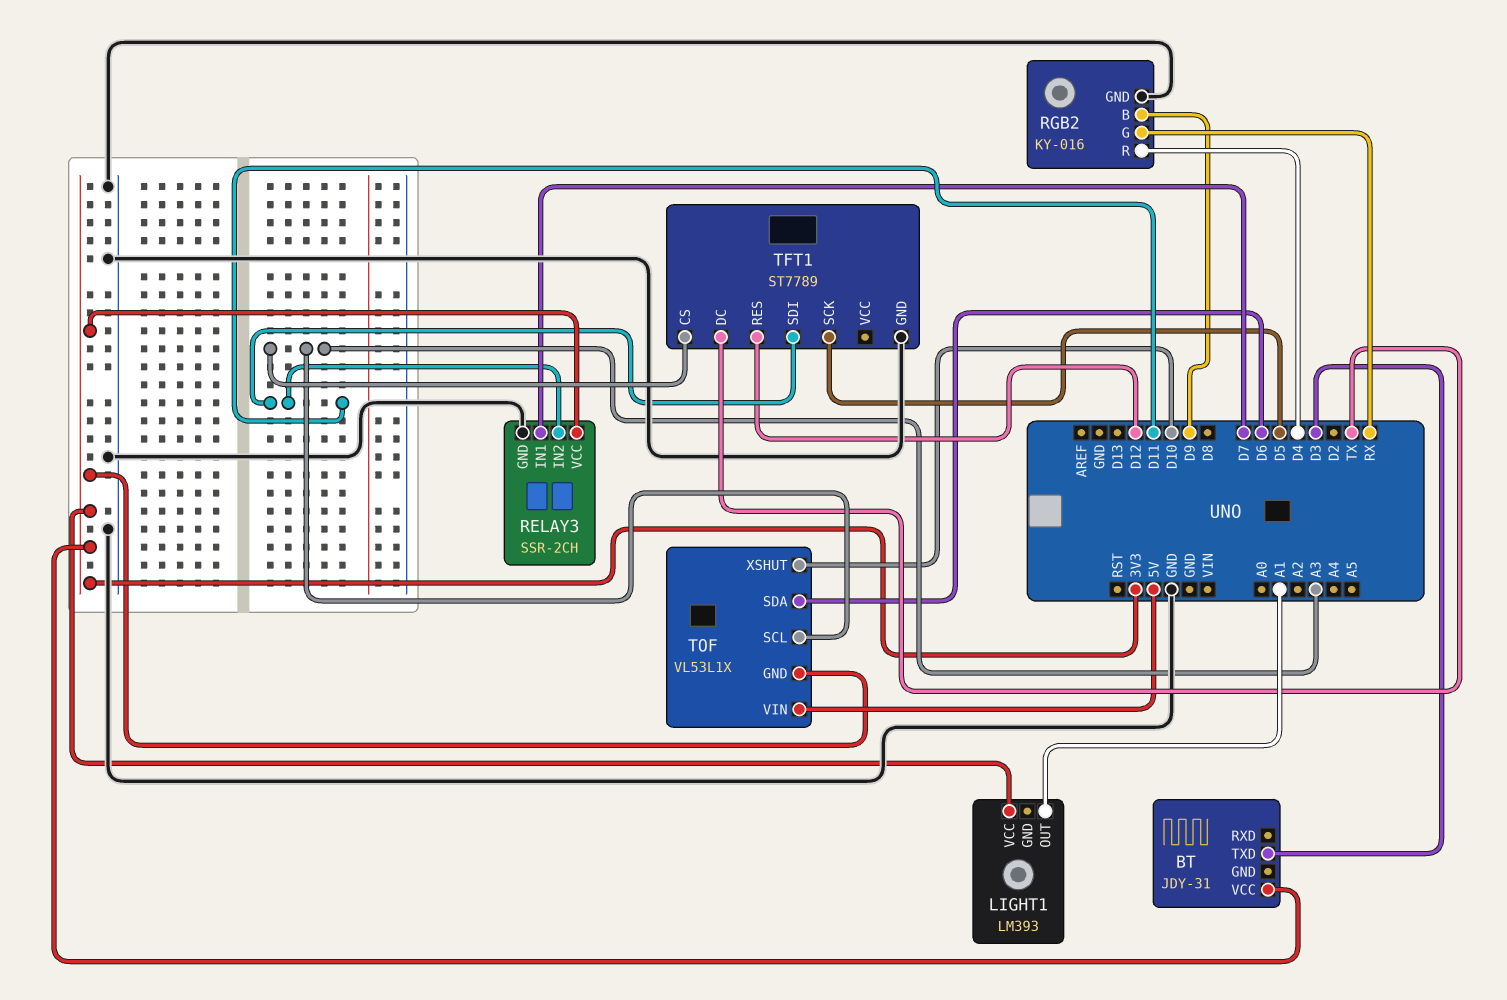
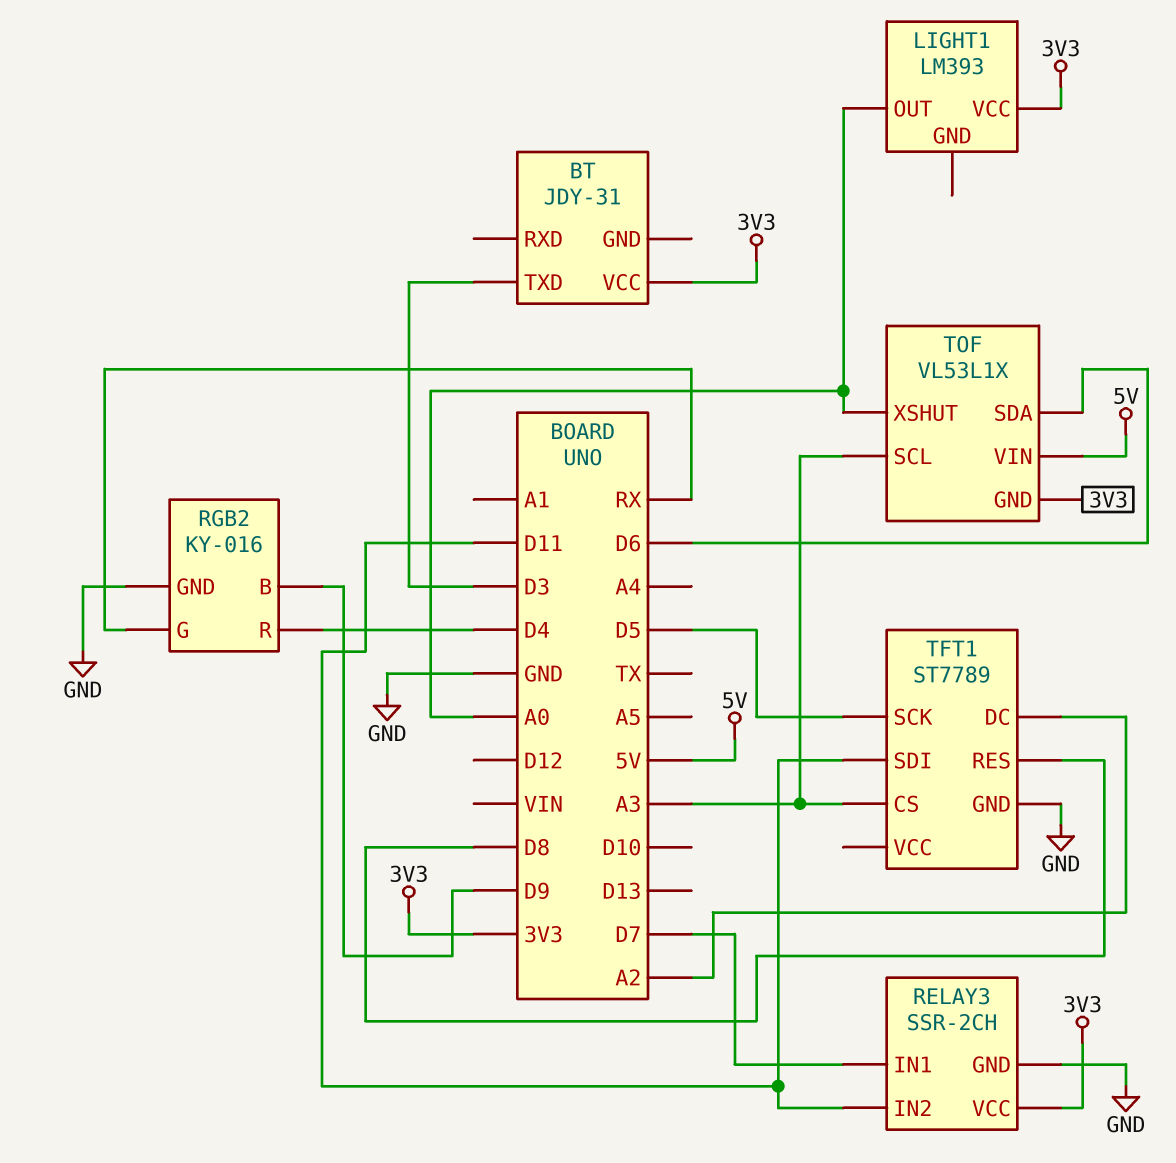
LIGHT1 pin OUT: A1 -> A0
TFT1 pin DC: TX -> A2
TFT1 pin RES: D12 -> D8
TOF pin XSHUT: D10 -> A0

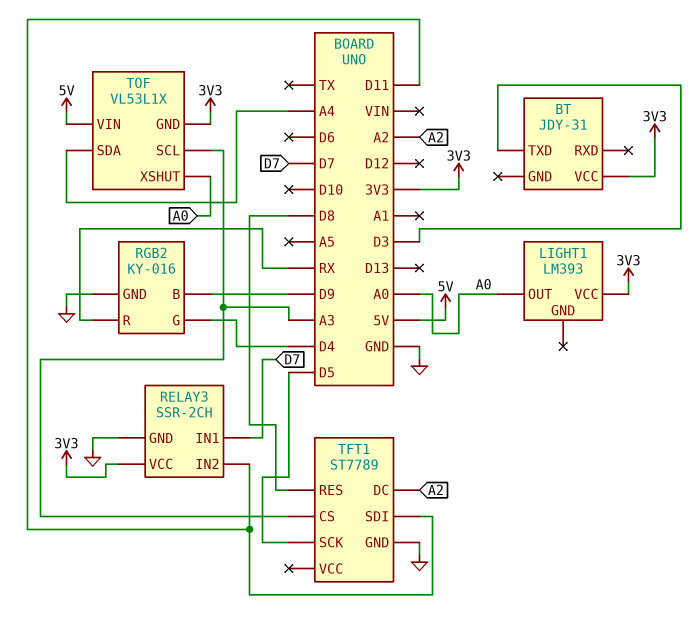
RGB2 pin G: RX -> D4
RGB2 pin R: D4 -> RX
TOF pin SDA: D6 -> A4

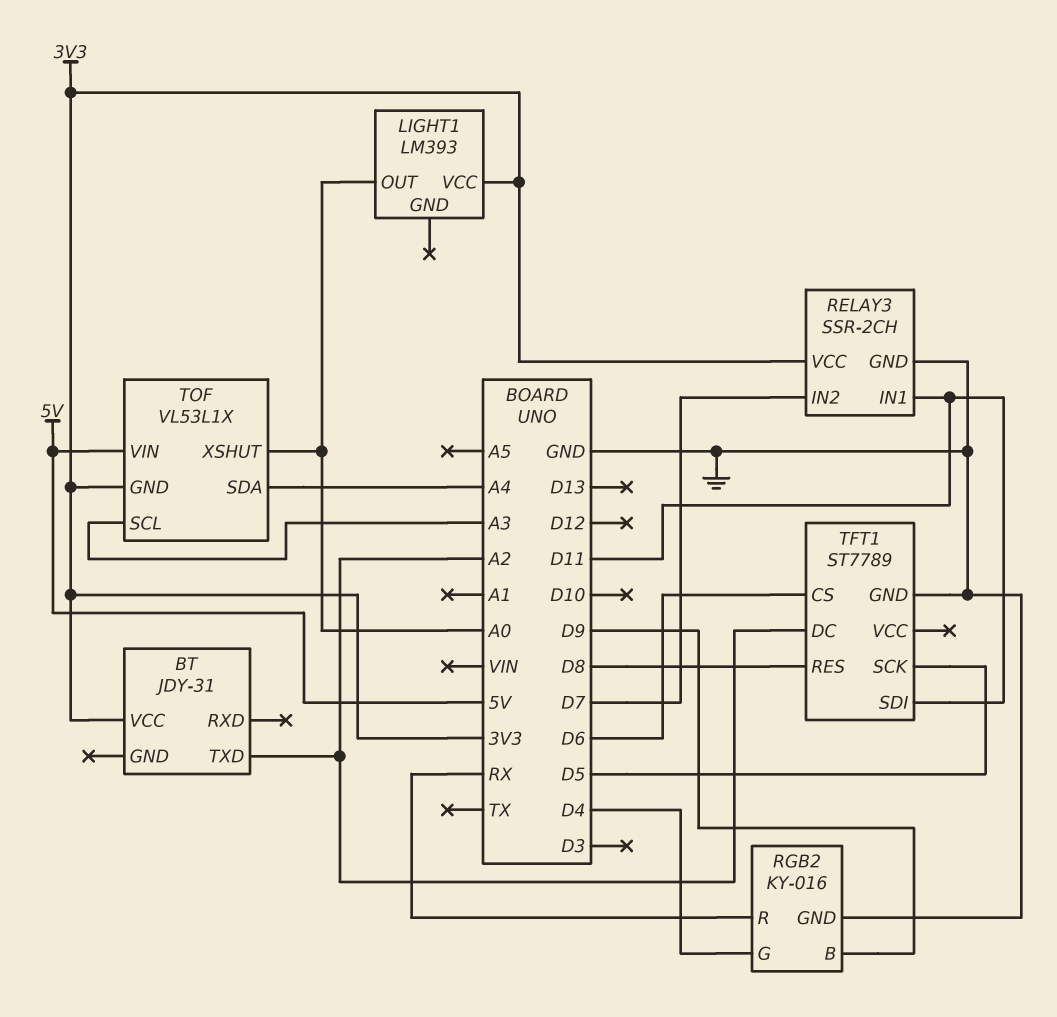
BT pin TXD: D3 -> A2
RELAY3 pin IN1: D7 -> D11
RELAY3 pin IN2: D11 -> D7
TFT1 pin CS: A3 -> D6

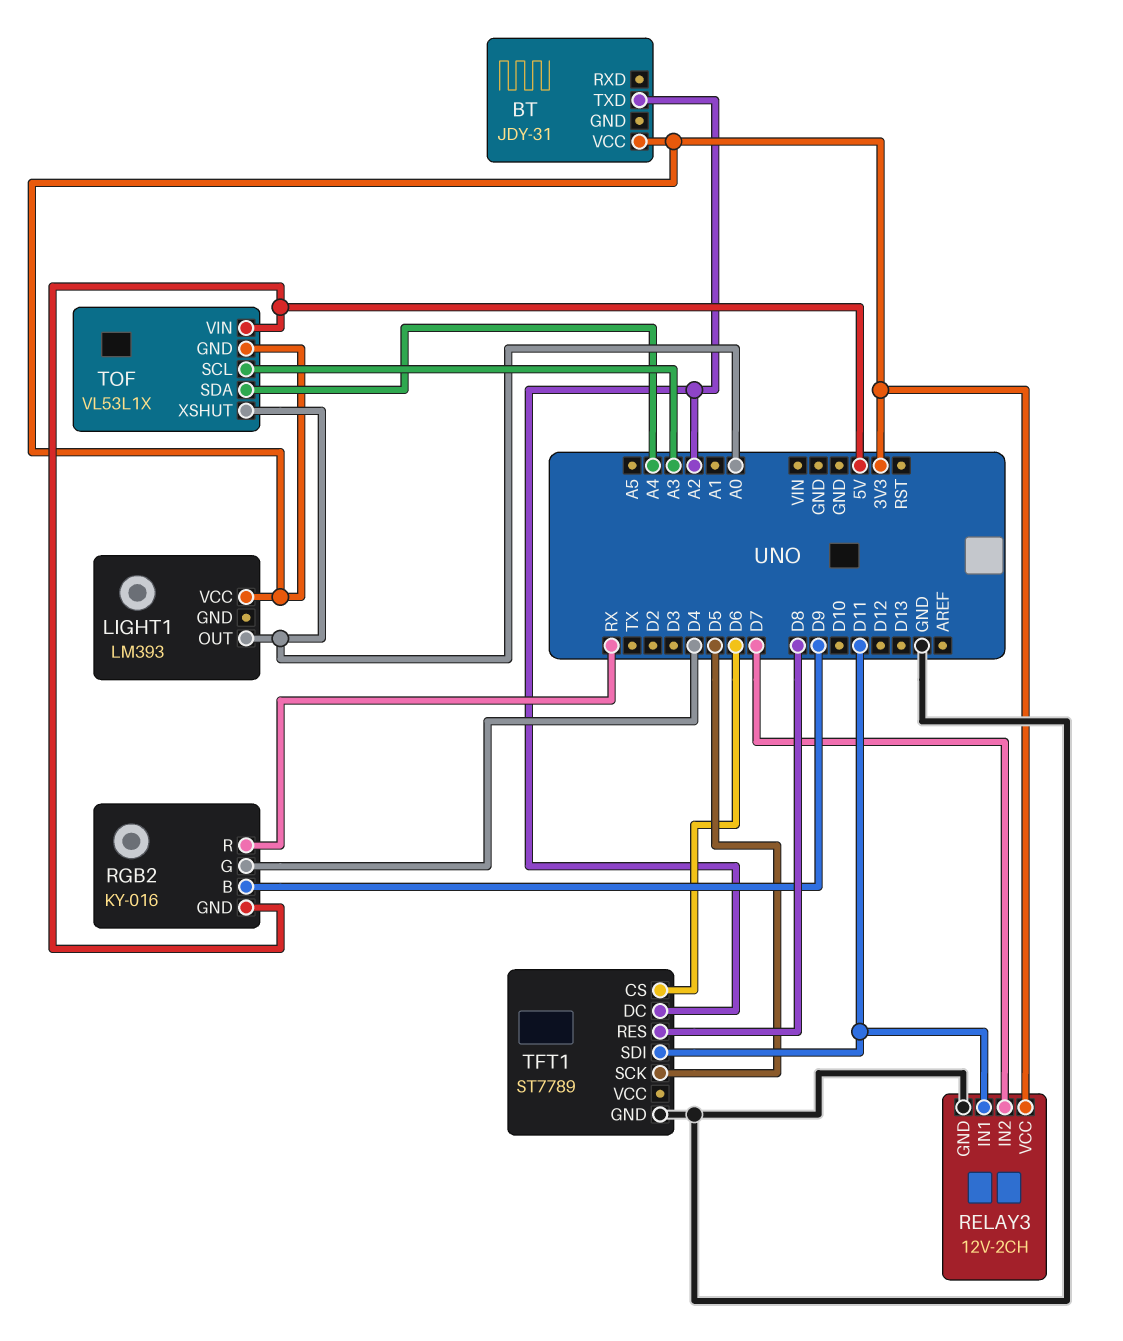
RELAY3: SSR-2CH -> 12V-2CH
RGB2 pin GND: GND -> 5V

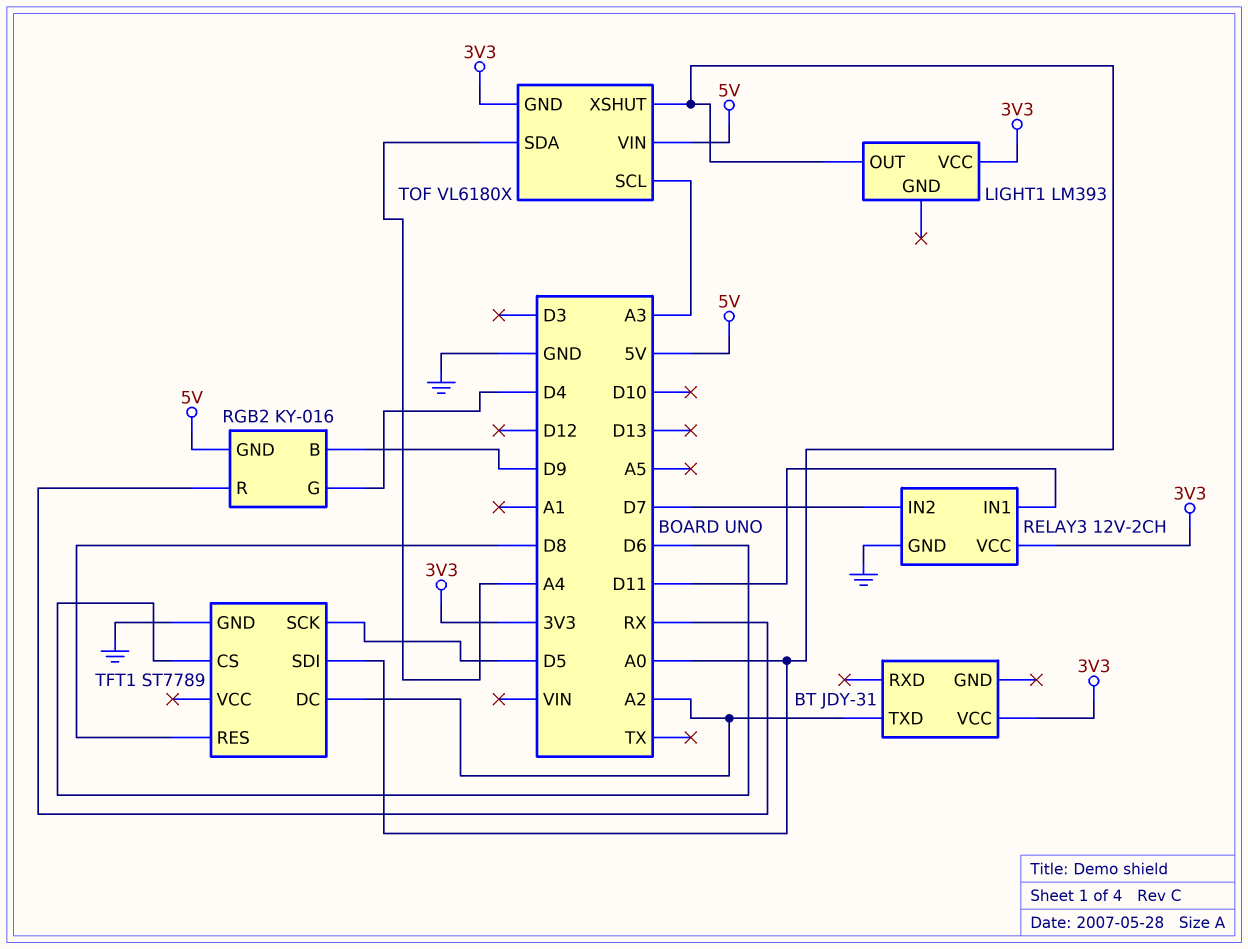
TFT1 pin SDI: D11 -> A0
TOF: VL53L1X -> VL6180X

